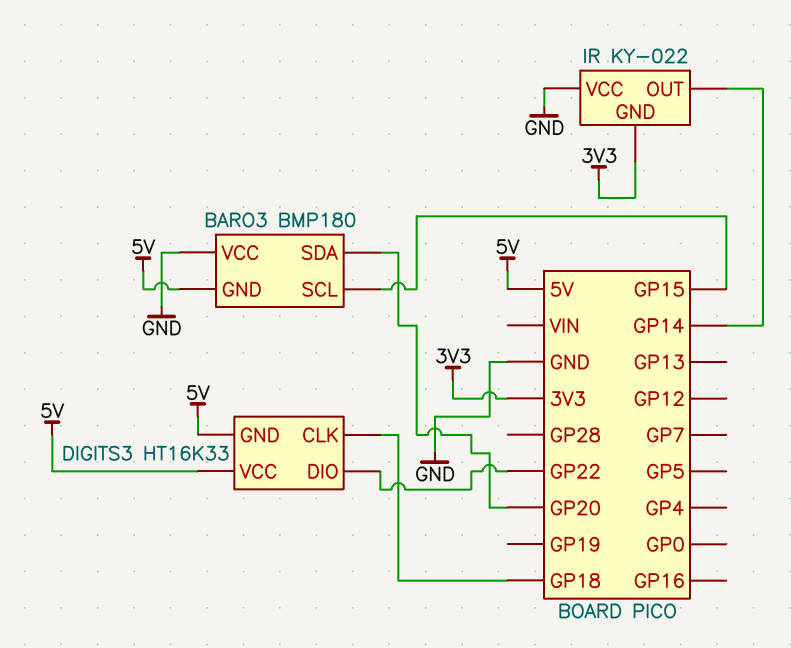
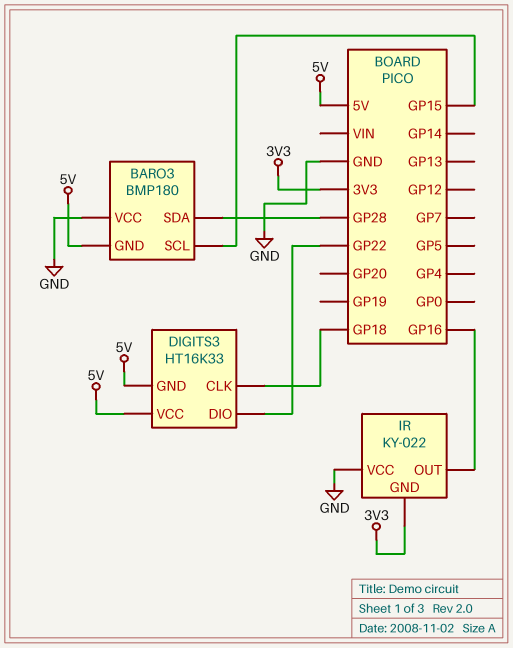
BARO3 pin SDA: GP20 -> GP28
IR pin OUT: GP14 -> GP16

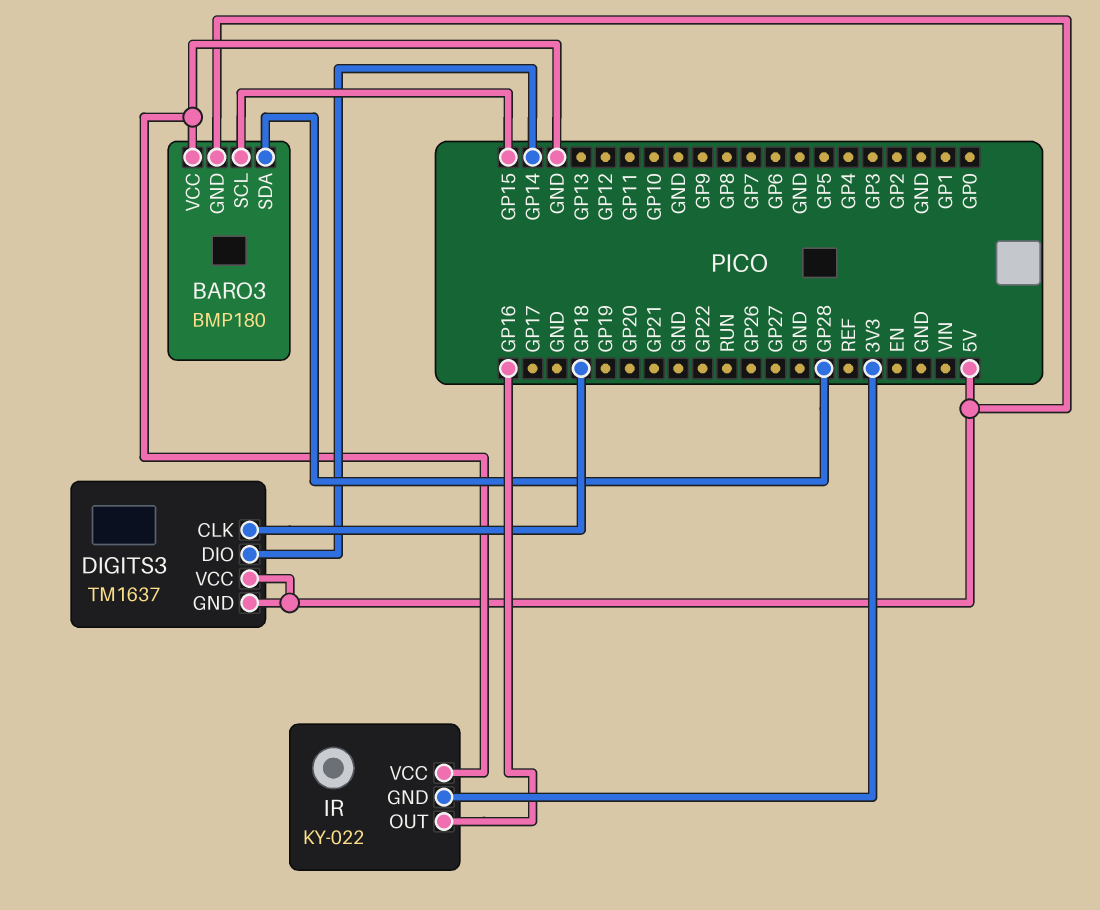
DIGITS3: HT16K33 -> TM1637
DIGITS3 pin DIO: GP22 -> GP14

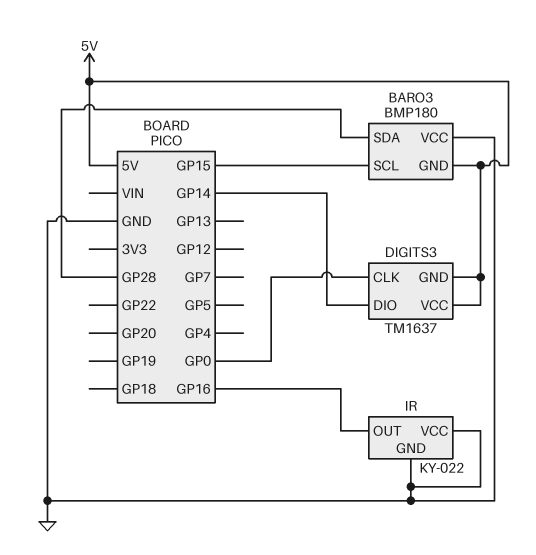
DIGITS3 pin CLK: GP18 -> GP0
IR pin GND: 3V3 -> GND

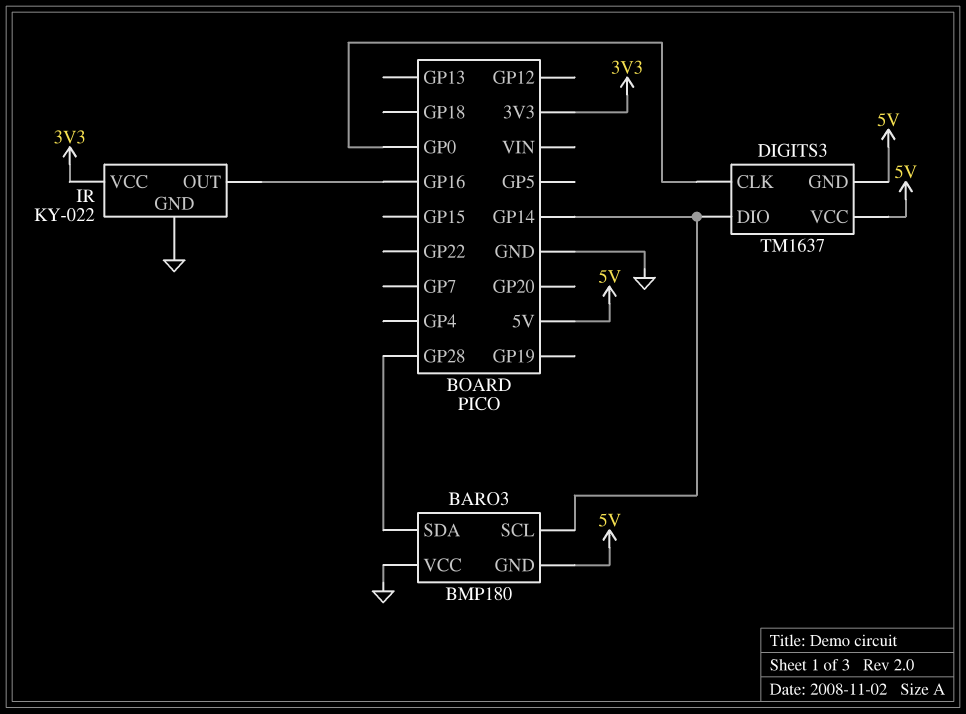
BARO3 pin SCL: GP15 -> GP14
IR pin VCC: GND -> 3V3

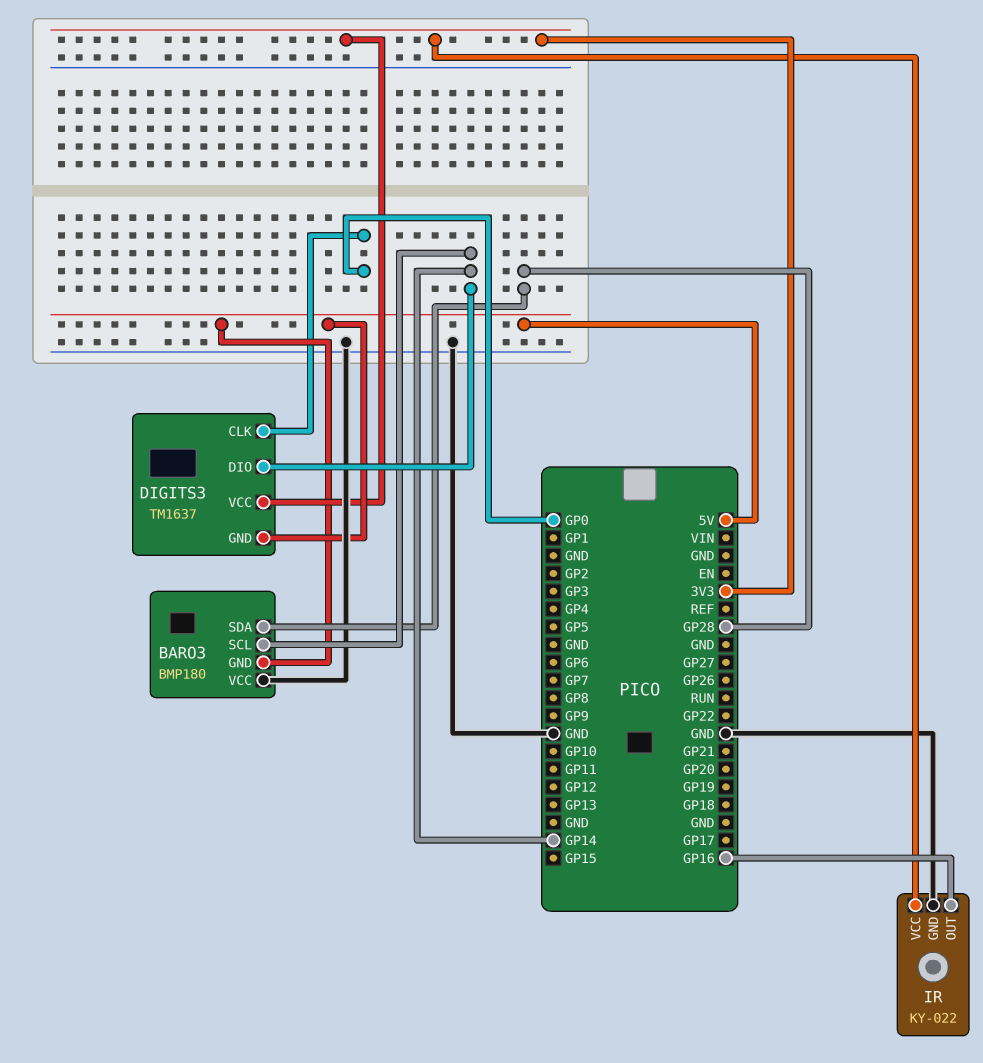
DIGITS3 pin VCC: 5V -> 3V3

